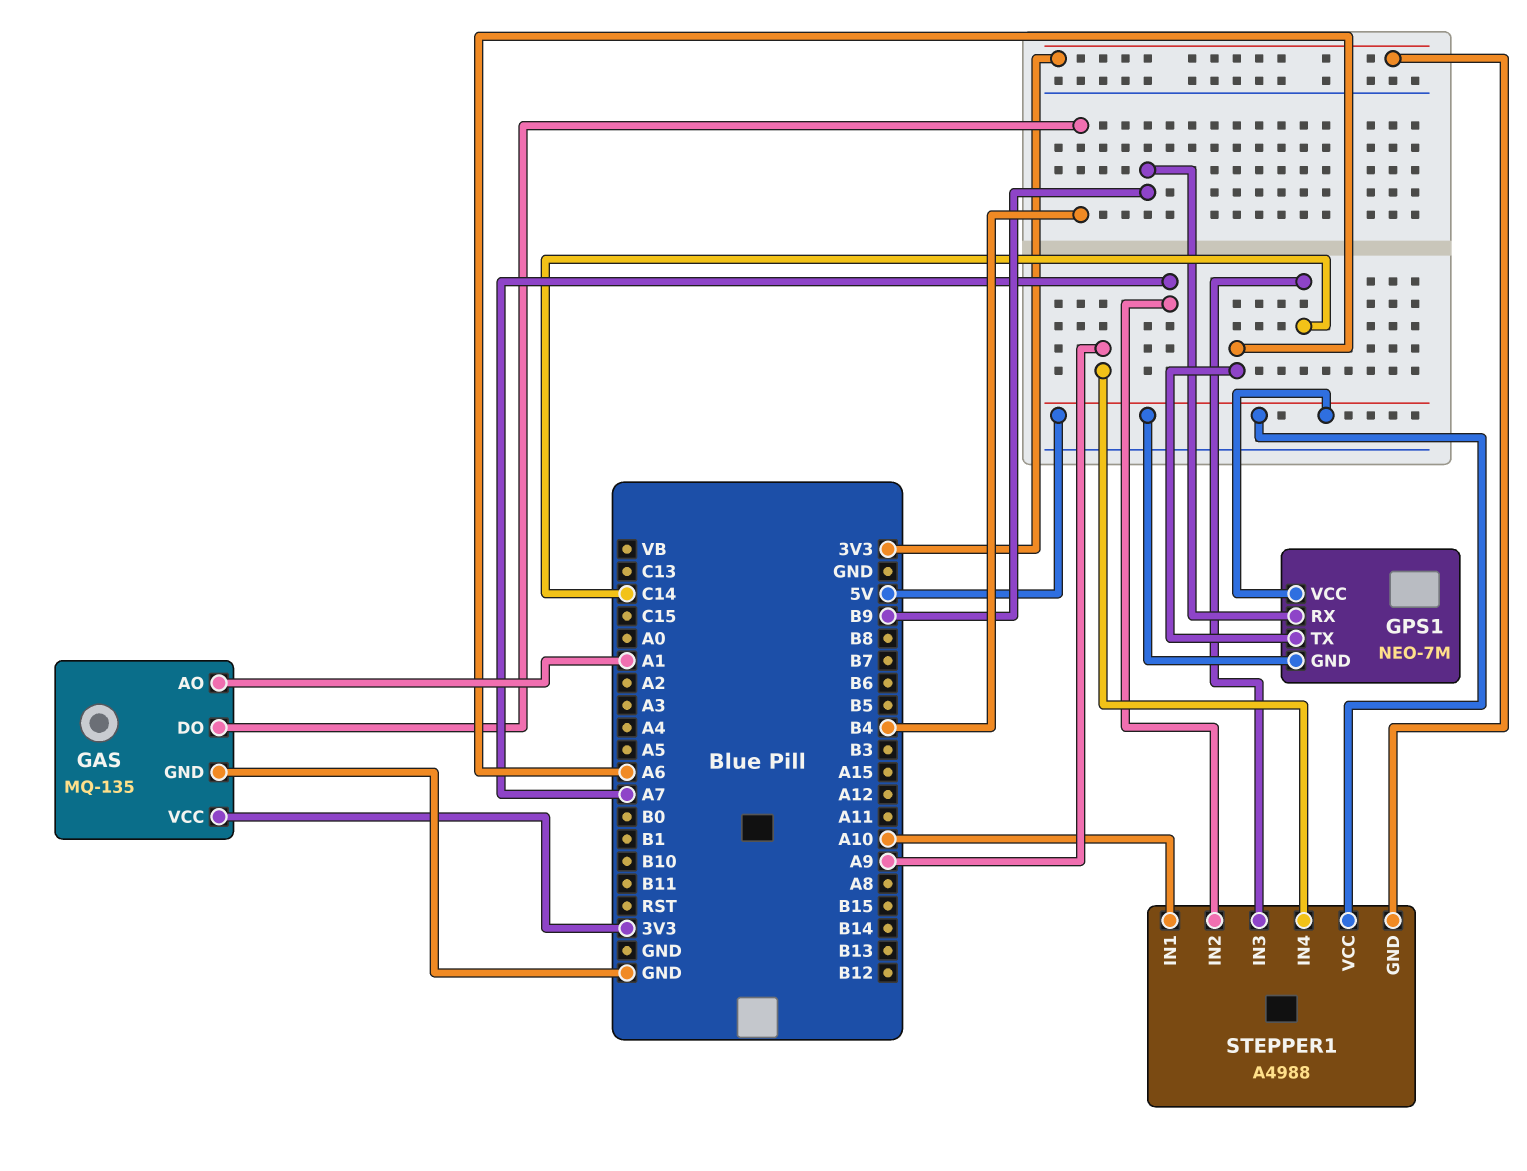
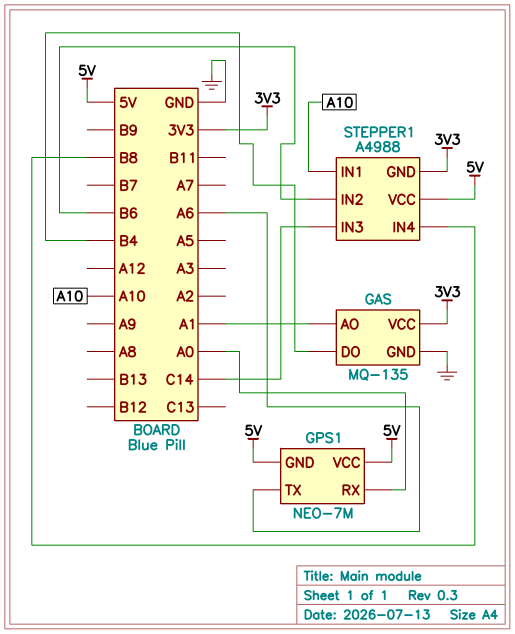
GPS1 pin RX: B9 -> A0
STEPPER1 pin IN2: A7 -> B6
STEPPER1 pin IN4: A9 -> B8

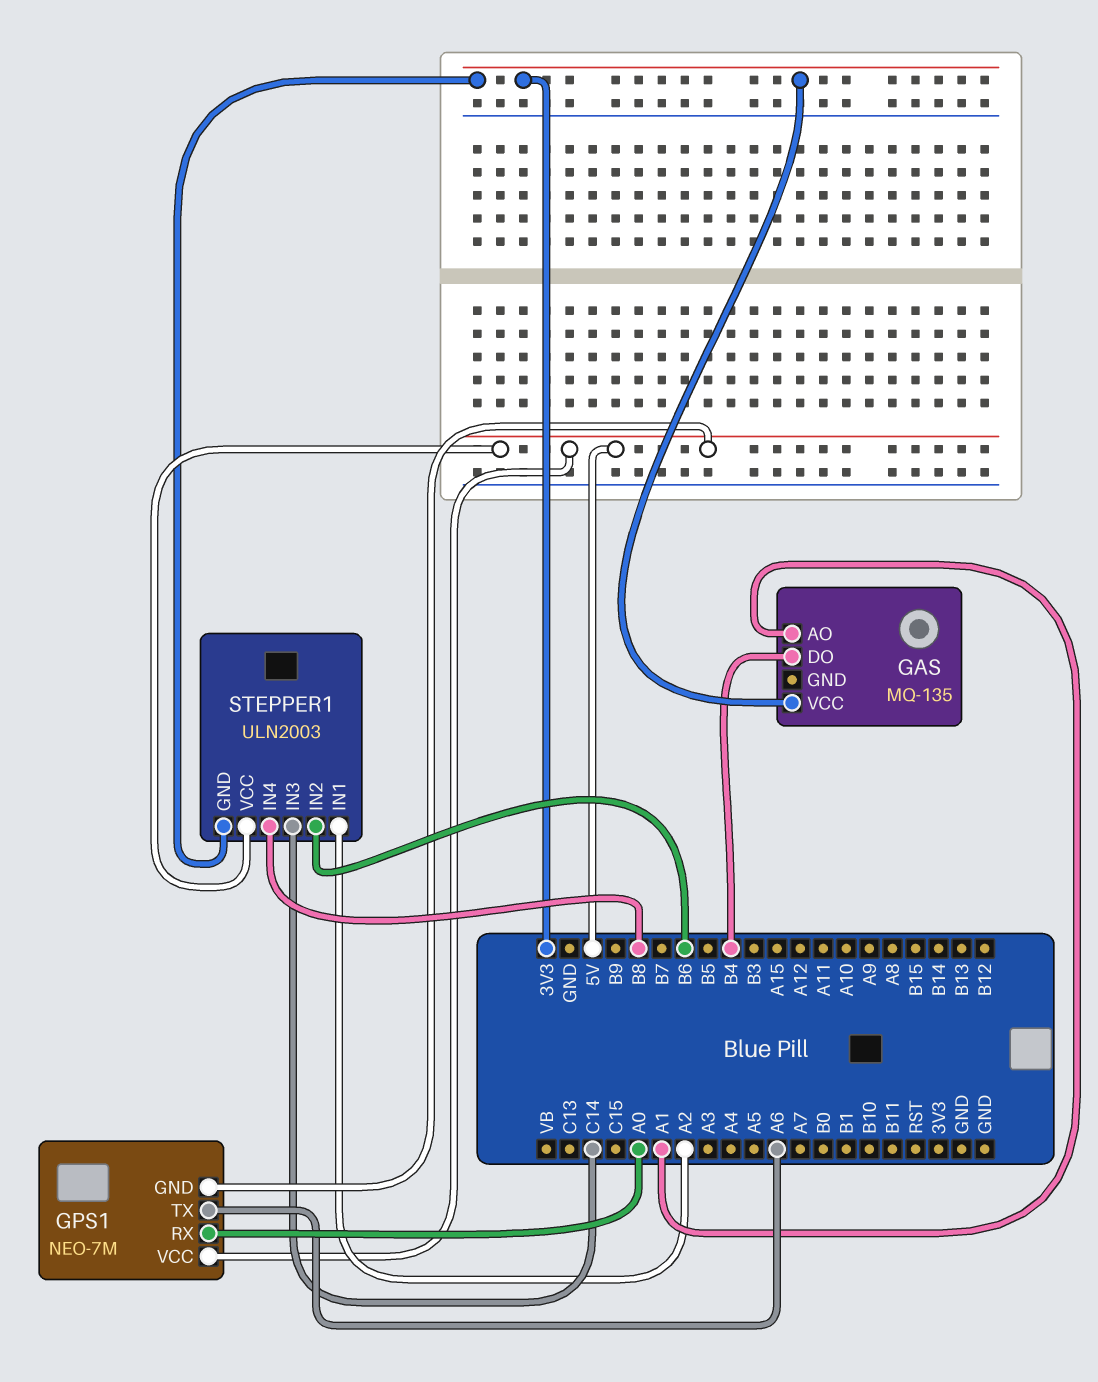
GAS pin GND: GND -> none
STEPPER1: A4988 -> ULN2003
STEPPER1 pin IN1: A10 -> A2

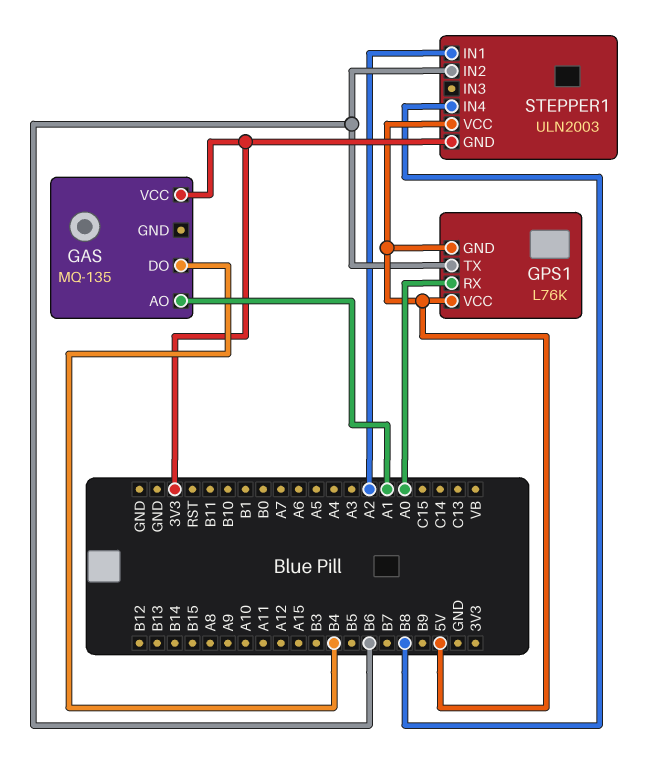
GPS1: NEO-7M -> L76K
GPS1 pin TX: A6 -> B6
STEPPER1 pin IN3: C14 -> none

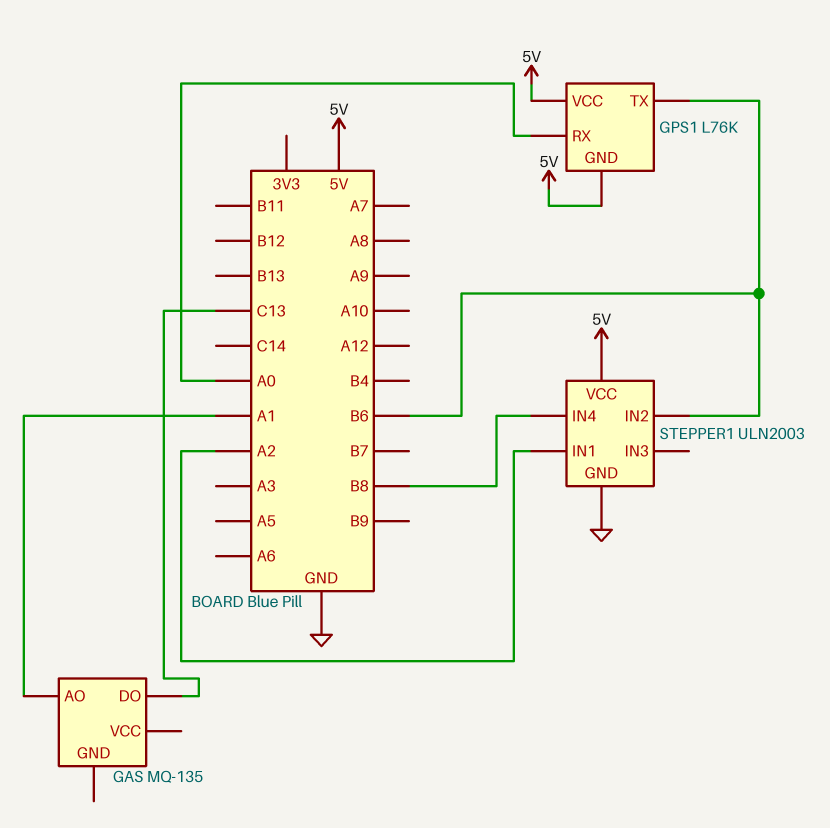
GAS pin DO: B4 -> C13
GAS pin VCC: 3V3 -> none
STEPPER1 pin GND: 3V3 -> GND

